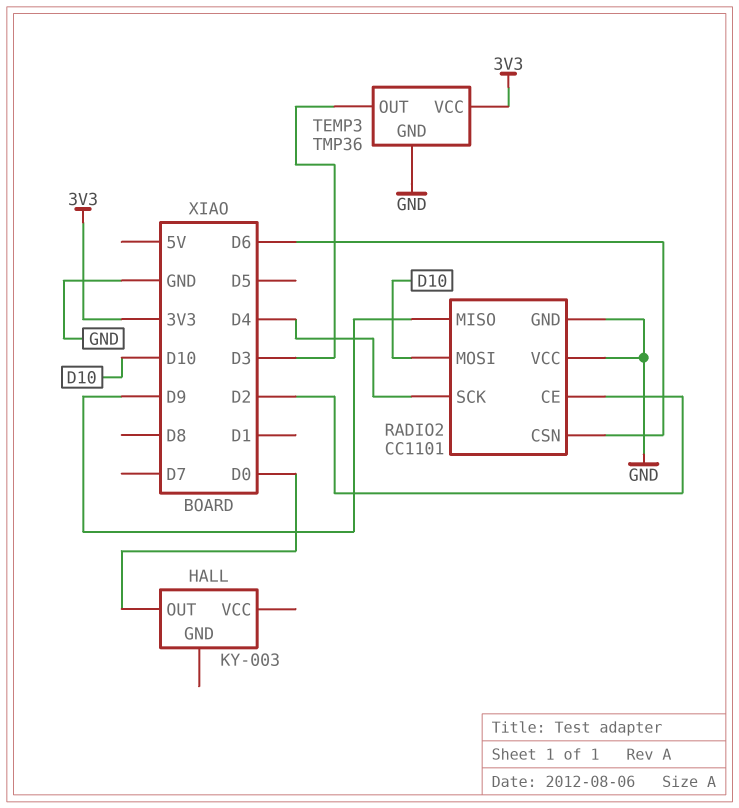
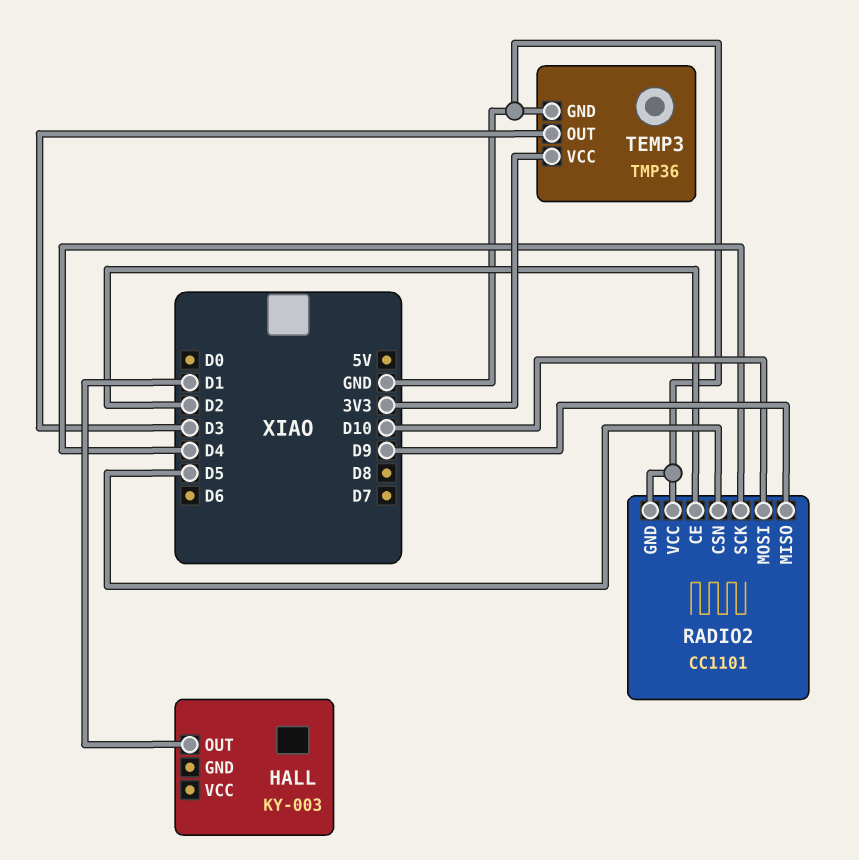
HALL pin OUT: D0 -> D1
RADIO2 pin CSN: D6 -> D5

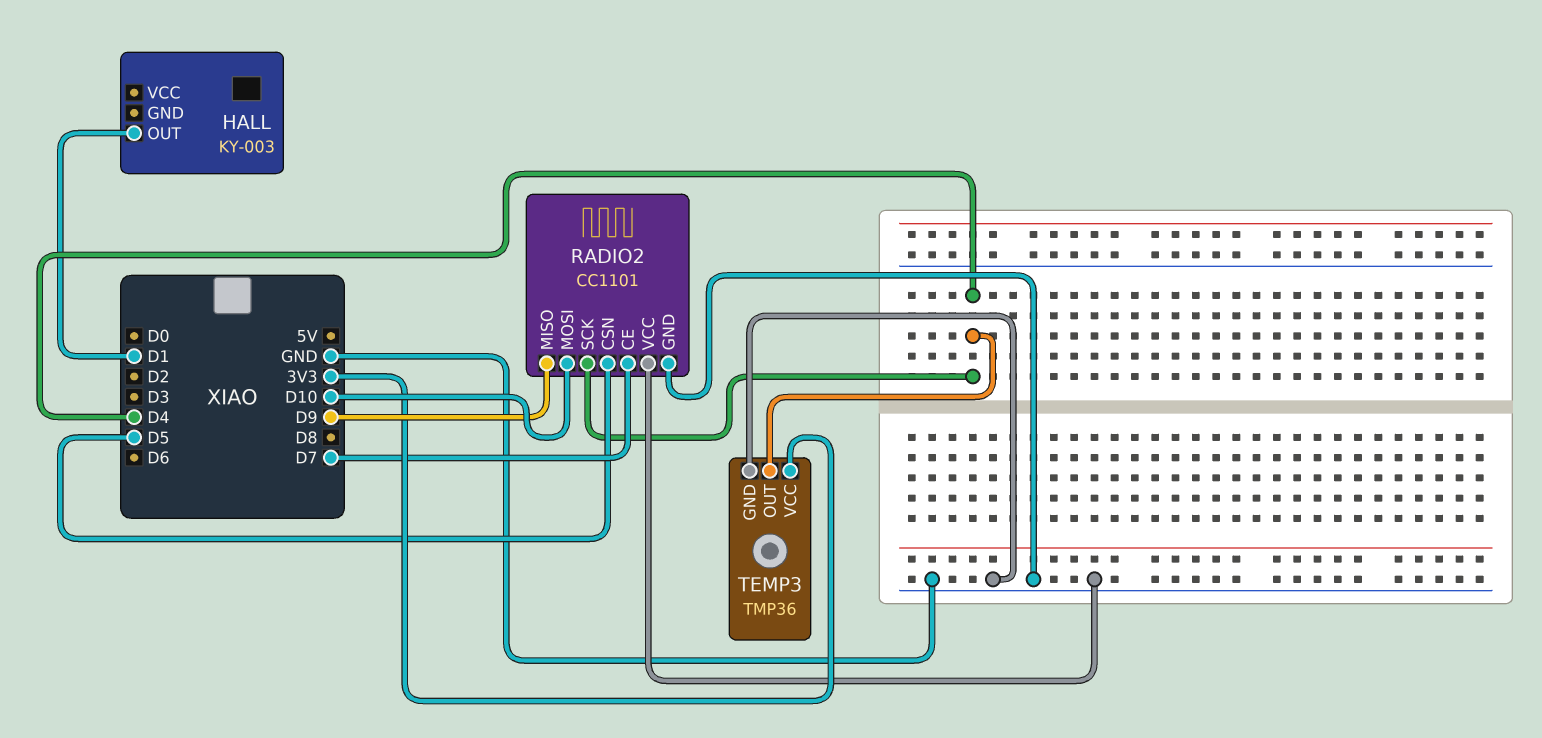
RADIO2 pin CE: D2 -> D7
TEMP3 pin OUT: D3 -> D4

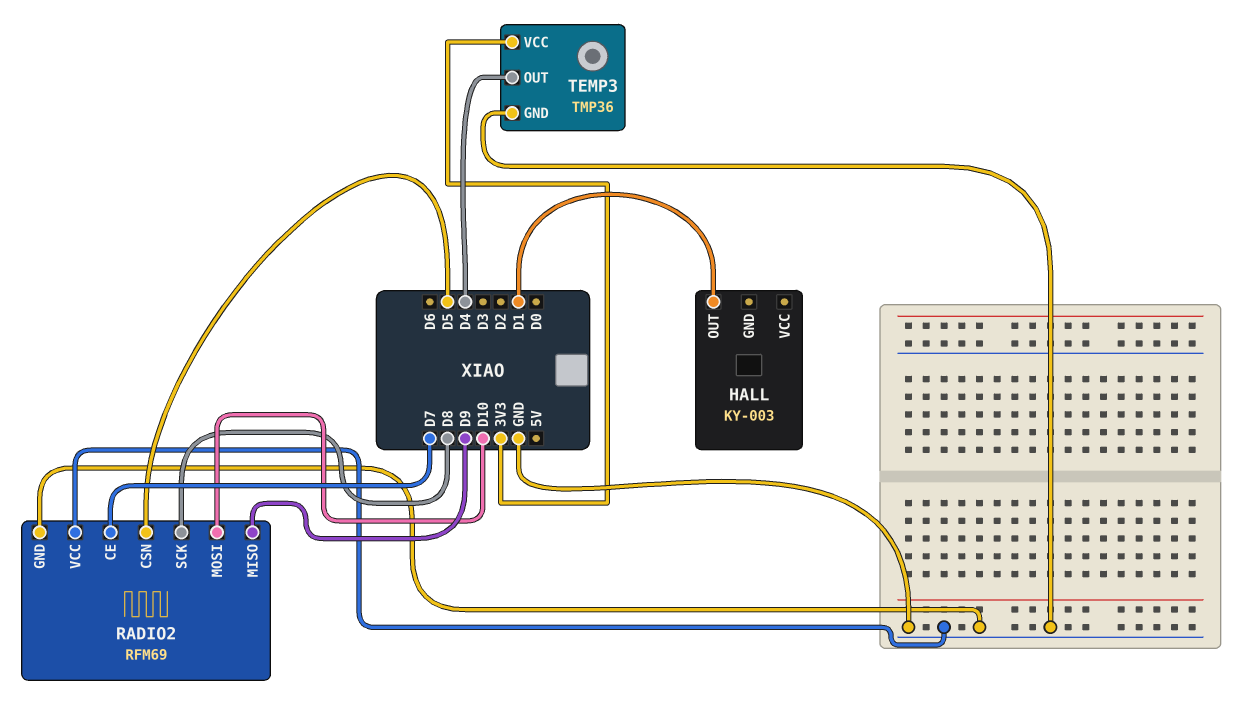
RADIO2: CC1101 -> RFM69
RADIO2 pin SCK: D4 -> D8

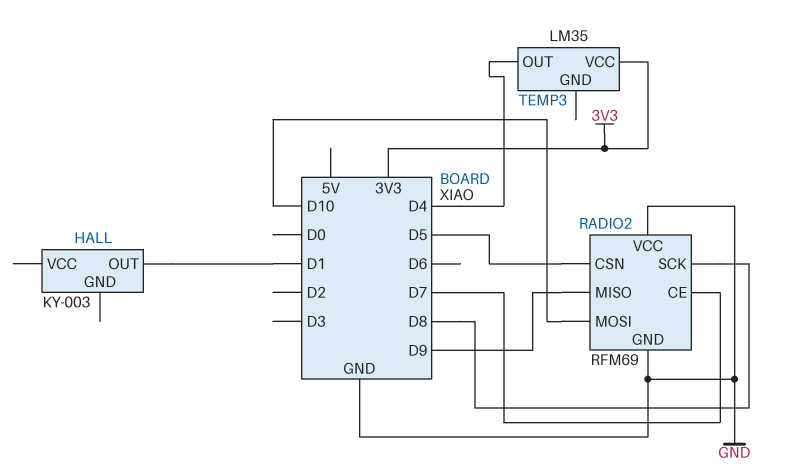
TEMP3: TMP36 -> LM35
TEMP3 pin GND: GND -> none

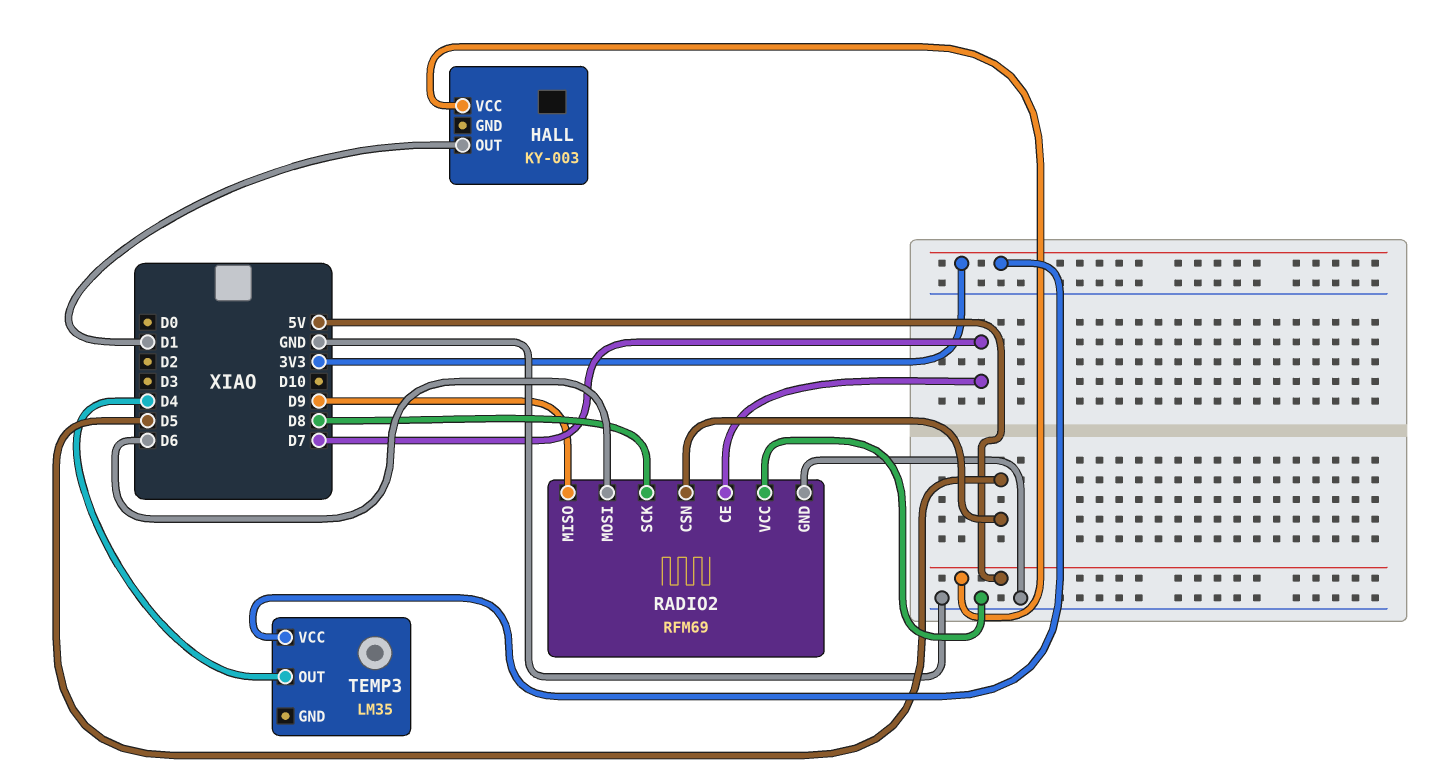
HALL pin VCC: none -> 5V
RADIO2 pin MOSI: D10 -> D6

